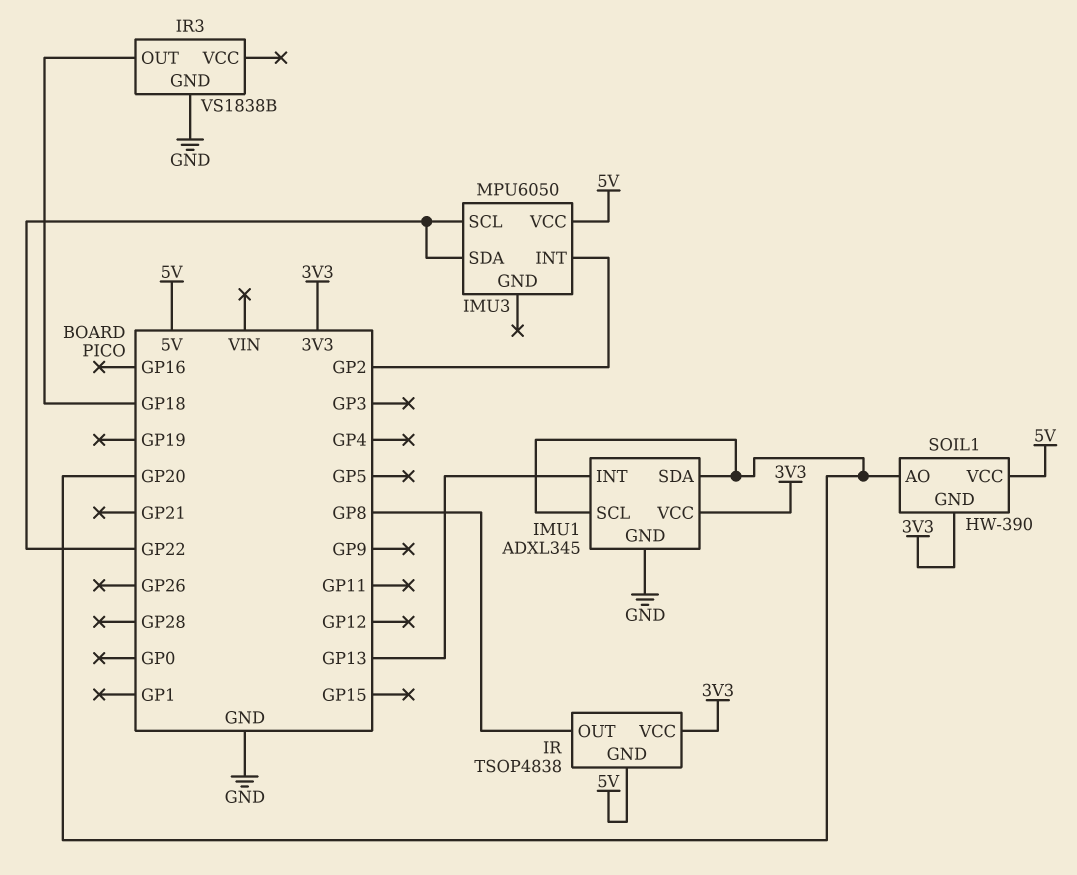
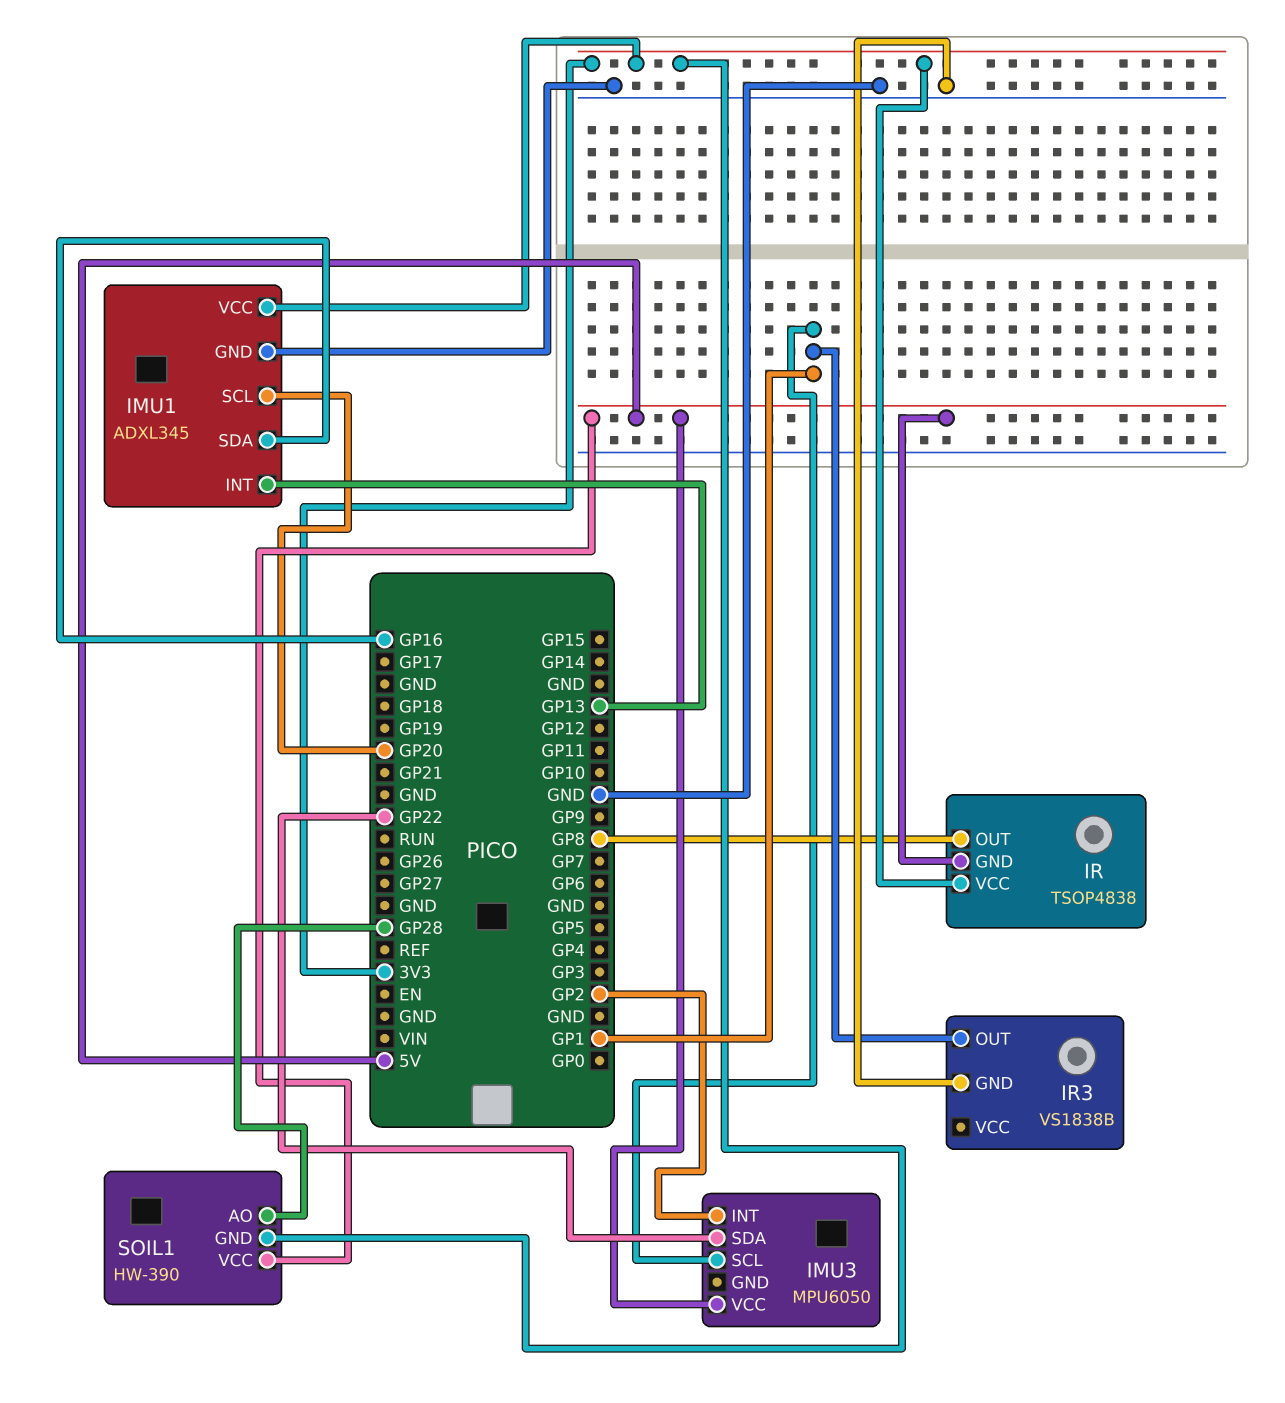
IMU1 pin SDA: GP20 -> GP16
IMU3 pin SCL: GP22 -> GP1
IR3 pin OUT: GP18 -> GP1
SOIL1 pin AO: GP20 -> GP28

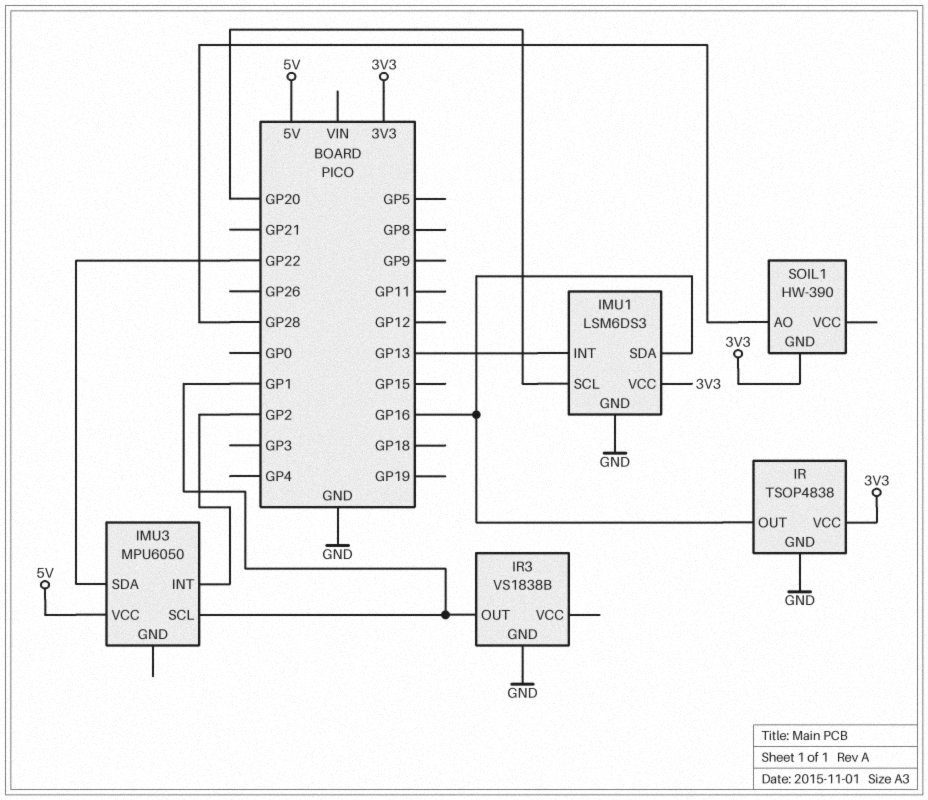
IMU1: ADXL345 -> LSM6DS3
IR pin GND: 5V -> GND
IR pin OUT: GP8 -> GP16
SOIL1 pin VCC: 5V -> none

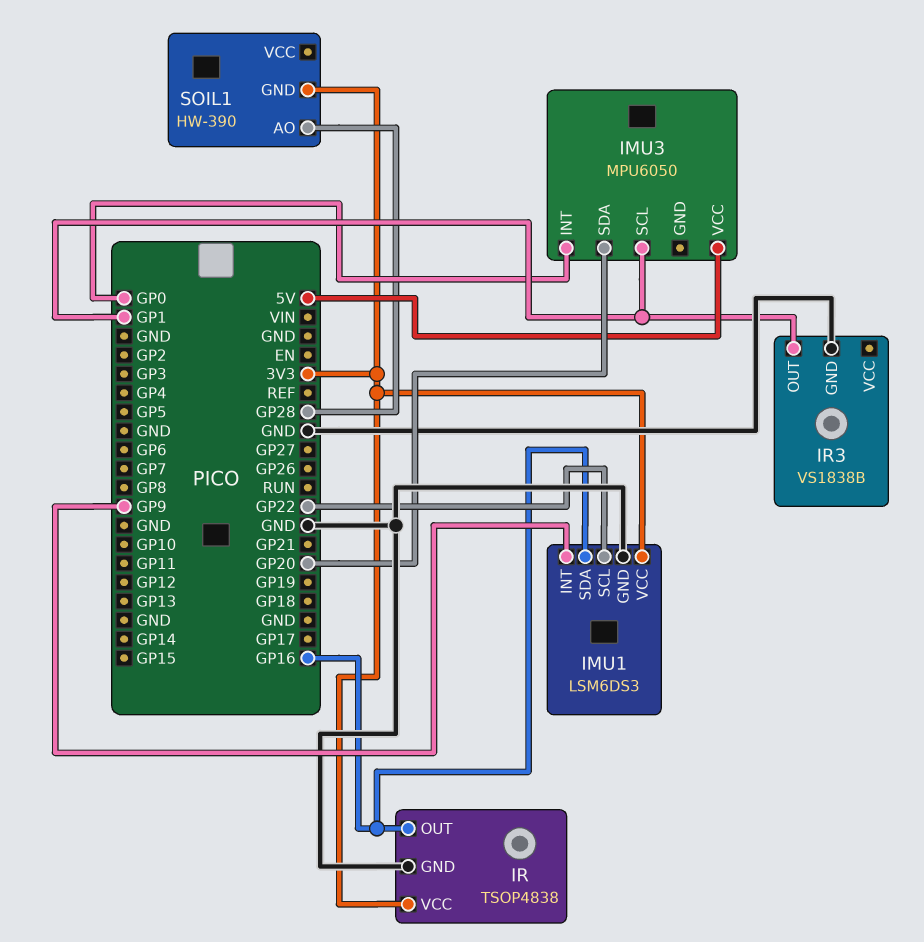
IMU1 pin INT: GP13 -> GP9
IMU1 pin SCL: GP20 -> GP22
IMU3 pin INT: GP2 -> GP0
IMU3 pin SDA: GP22 -> GP20

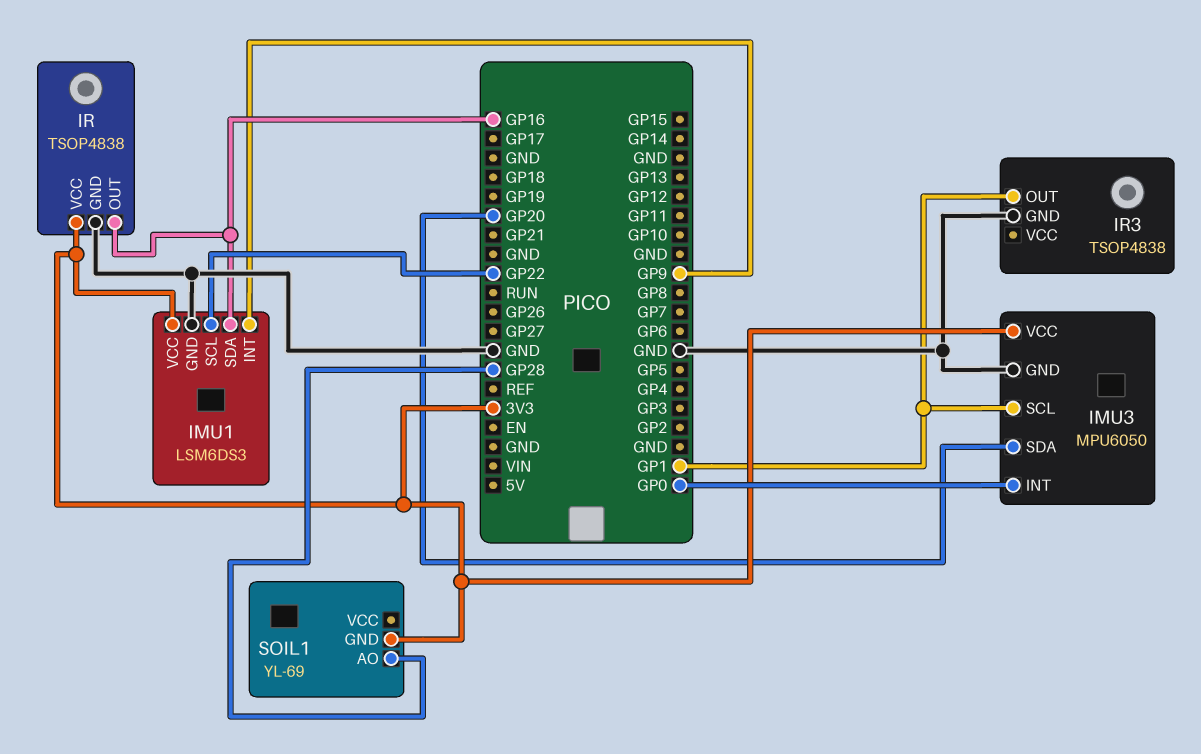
IMU3 pin GND: none -> GND
IMU3 pin VCC: 5V -> 3V3
IR3: VS1838B -> TSOP4838
SOIL1: HW-390 -> YL-69

